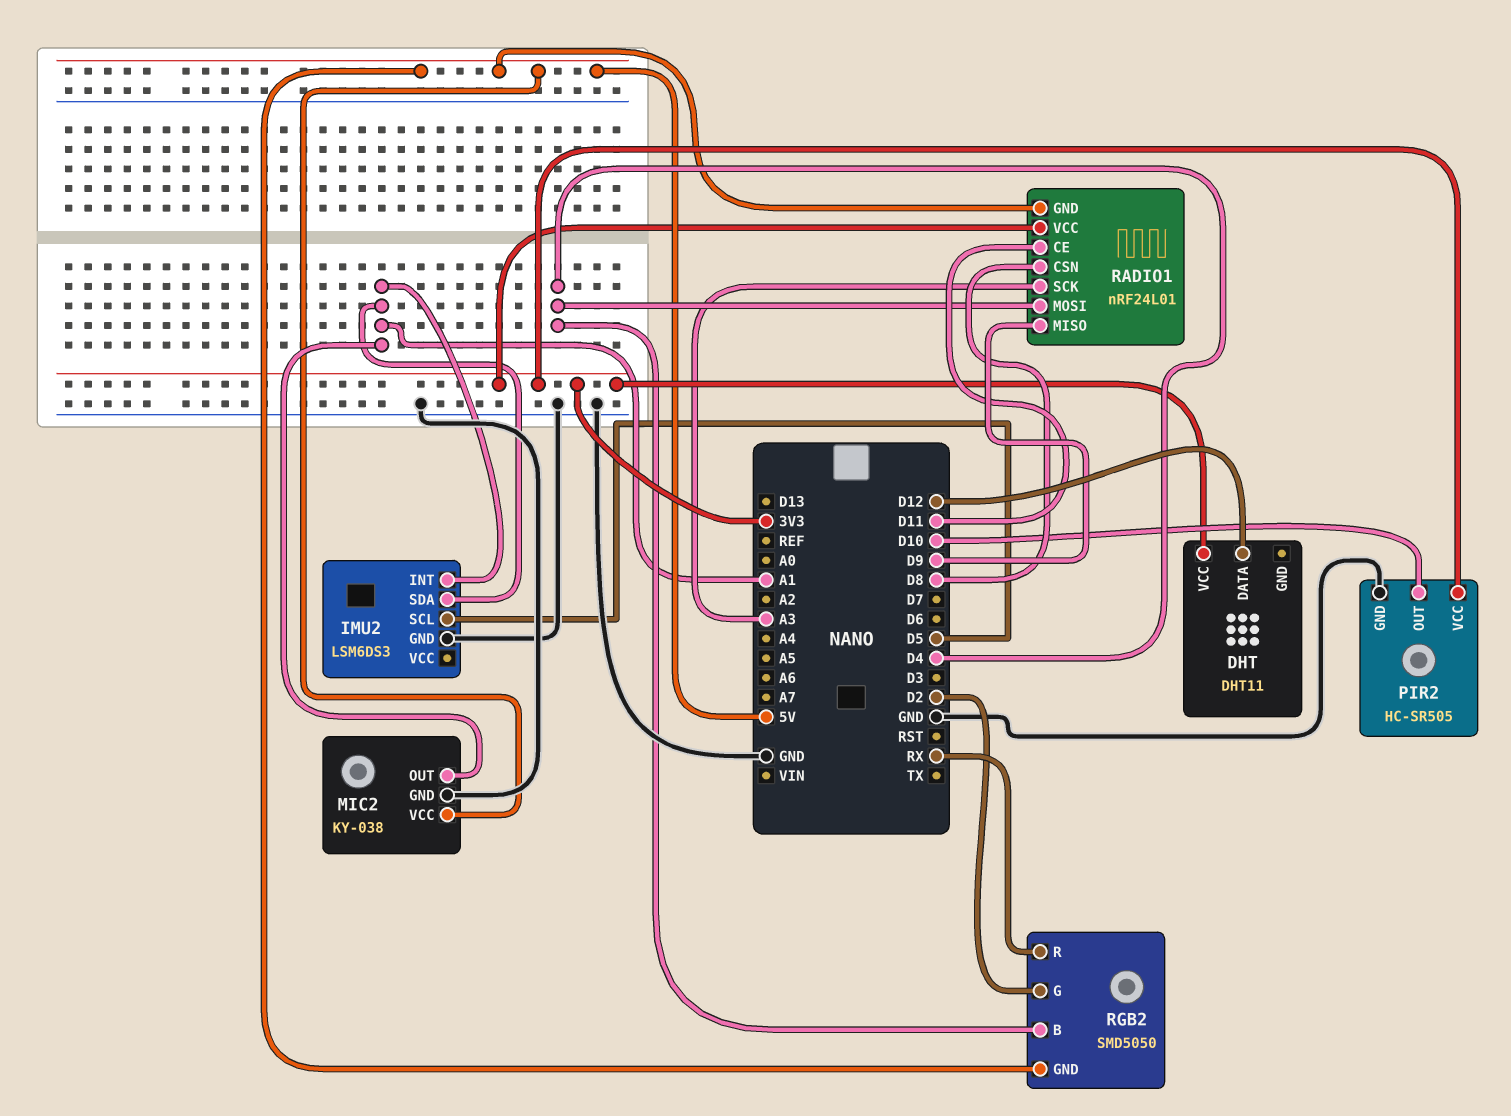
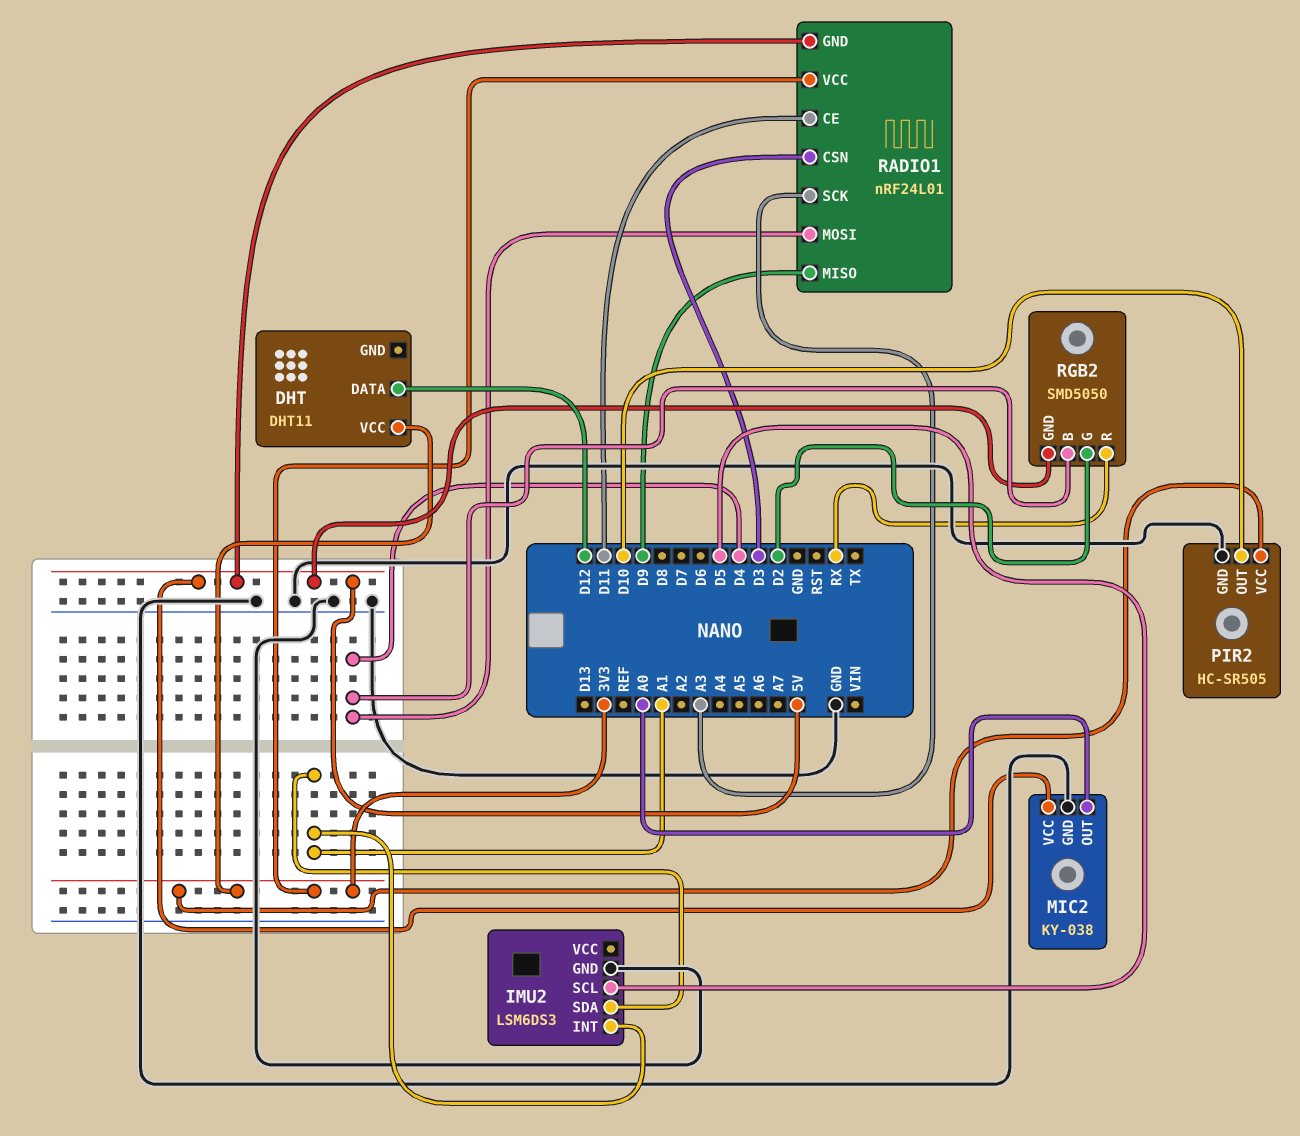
MIC2 pin OUT: A1 -> A0
RADIO1 pin CSN: D8 -> D3

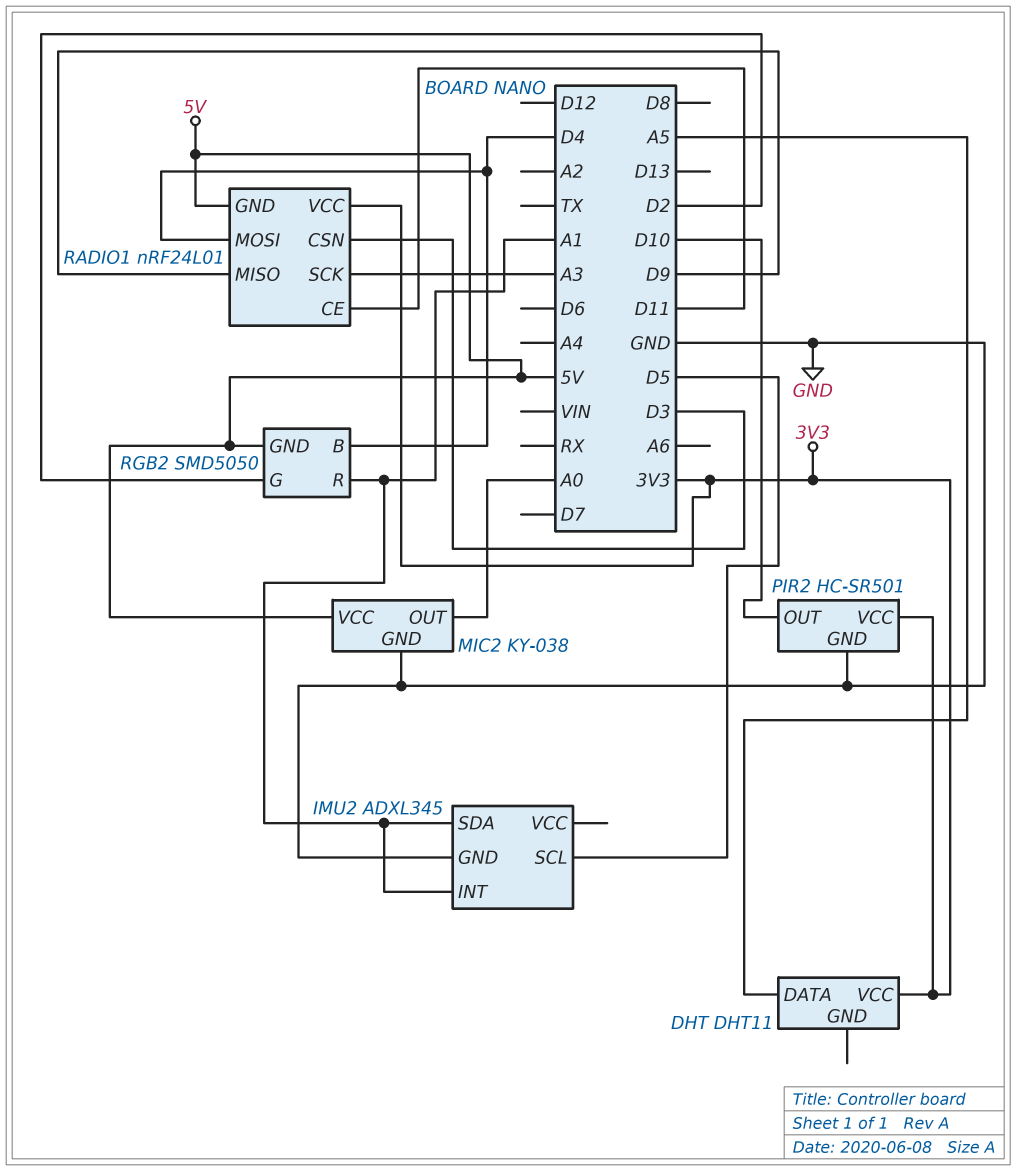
DHT pin DATA: D12 -> A5
IMU2: LSM6DS3 -> ADXL345
PIR2: HC-SR505 -> HC-SR501
RGB2 pin R: RX -> A1

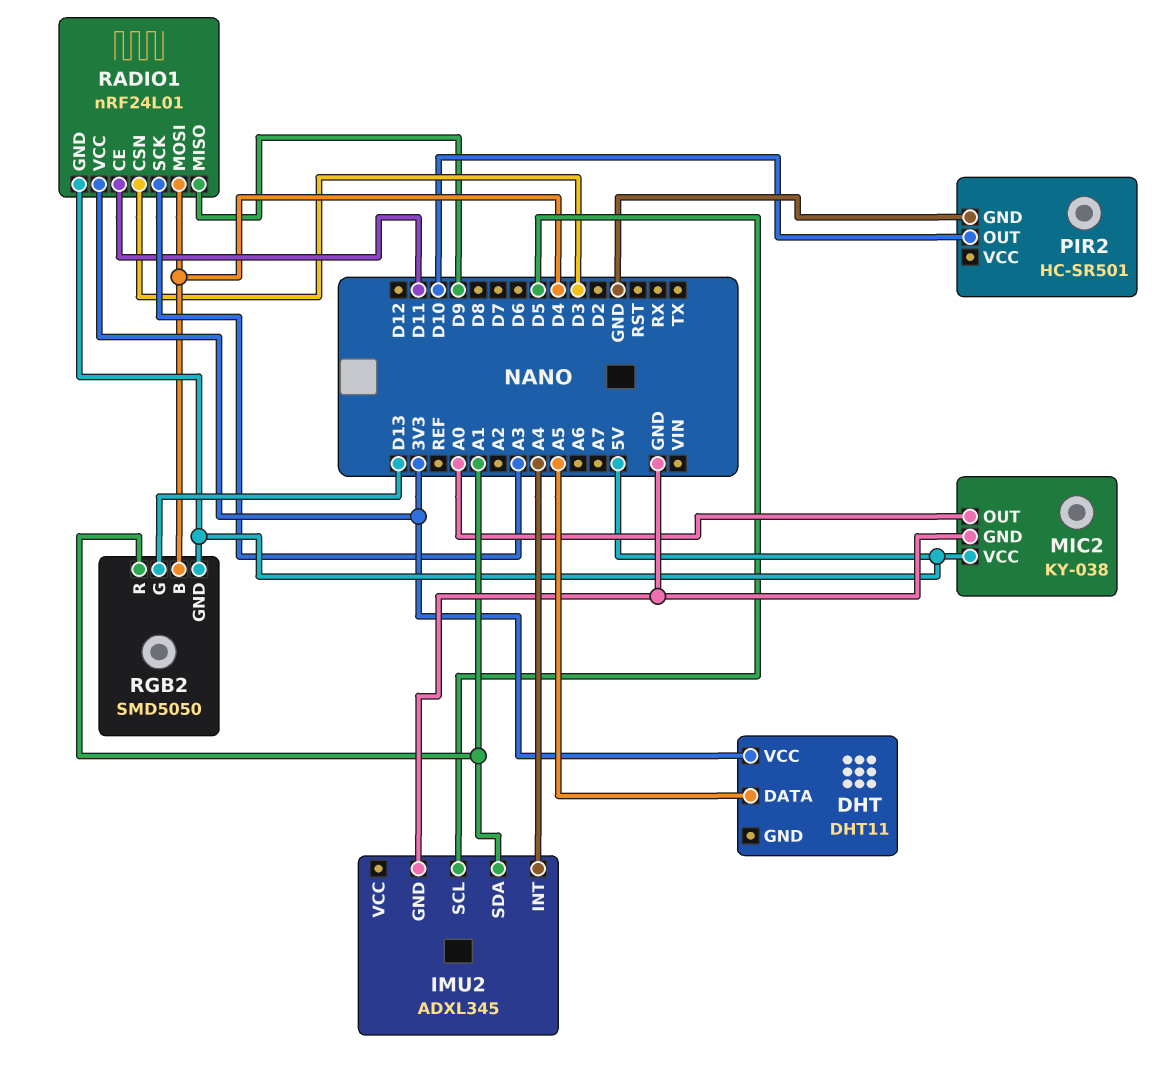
IMU2 pin INT: A1 -> A4
PIR2 pin VCC: 3V3 -> none
RGB2 pin G: D2 -> D13

